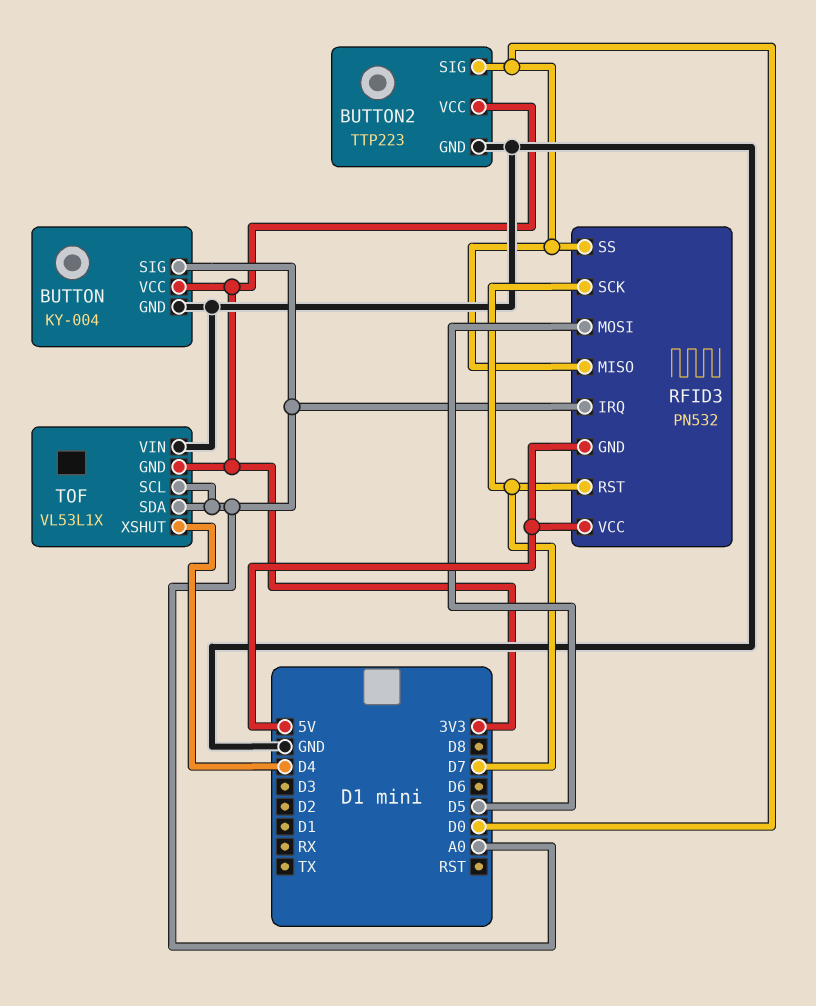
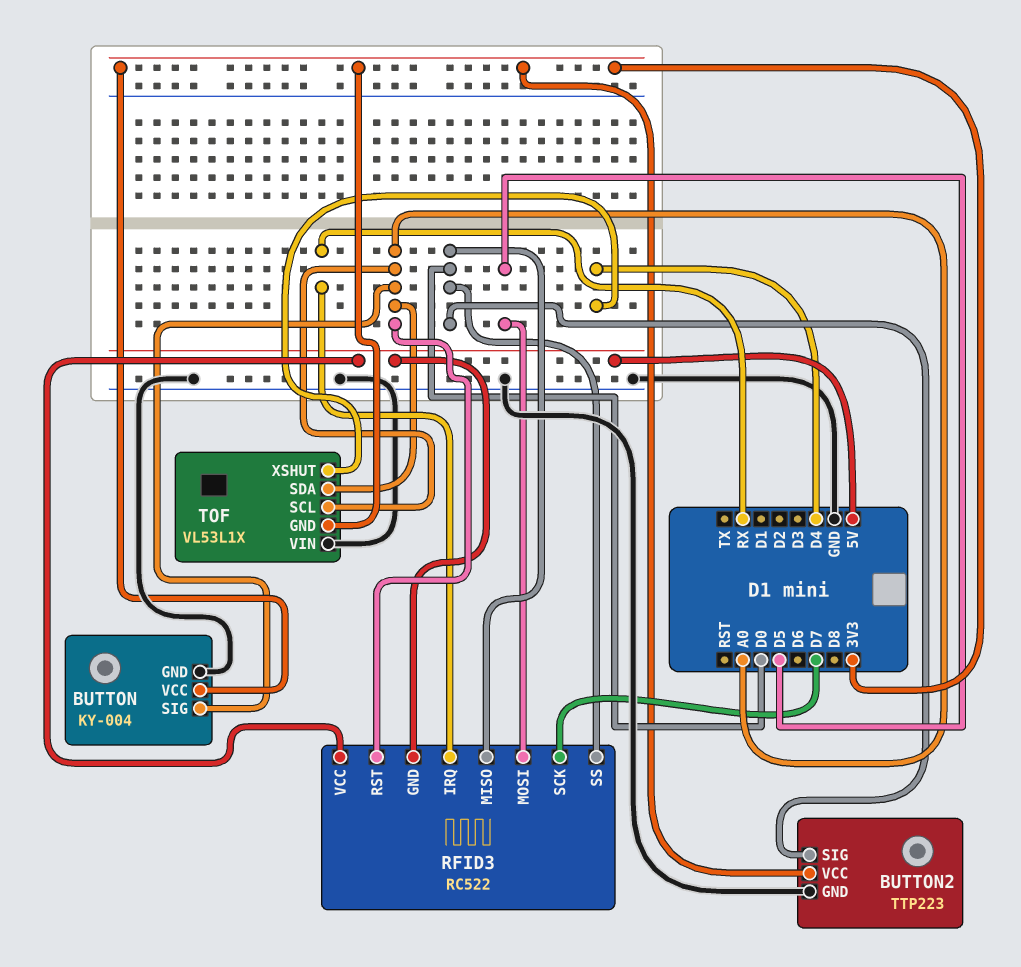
RFID3: PN532 -> RC522
RFID3 pin IRQ: A0 -> RX
RFID3 pin RST: D7 -> A0

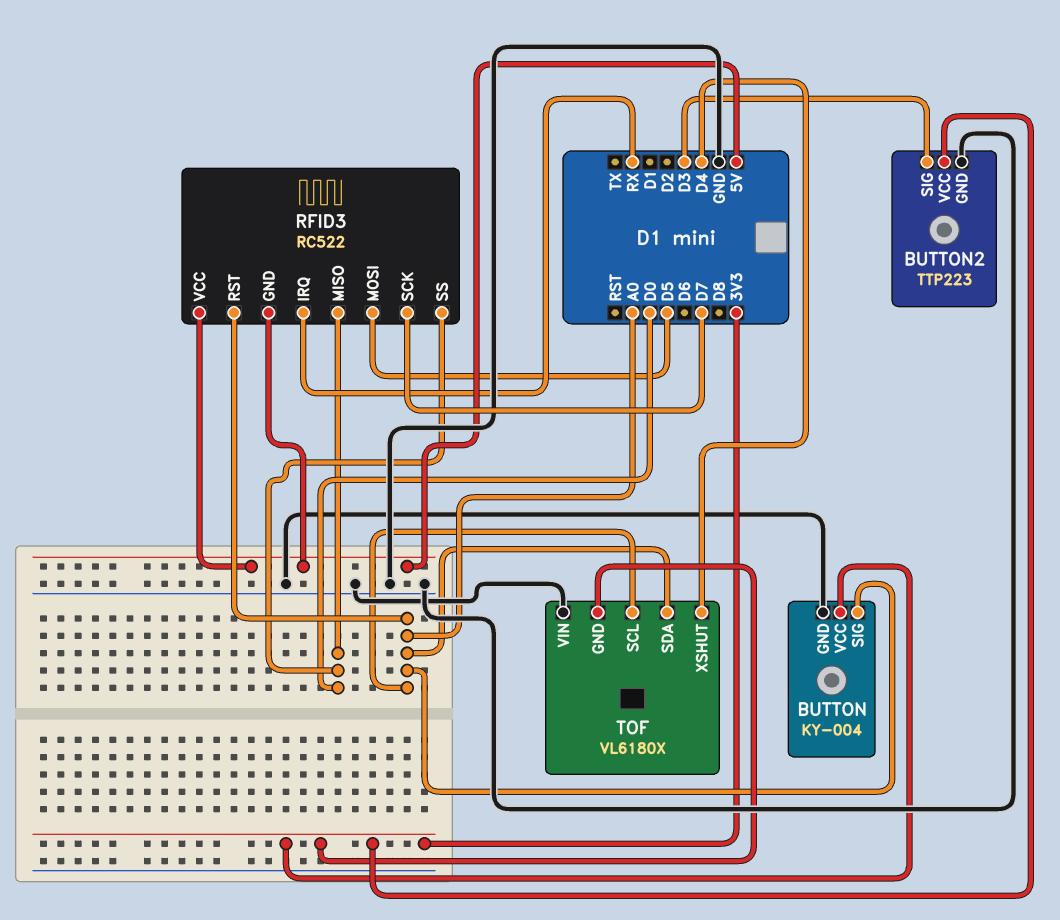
BUTTON2 pin SIG: D0 -> D3
TOF: VL53L1X -> VL6180X

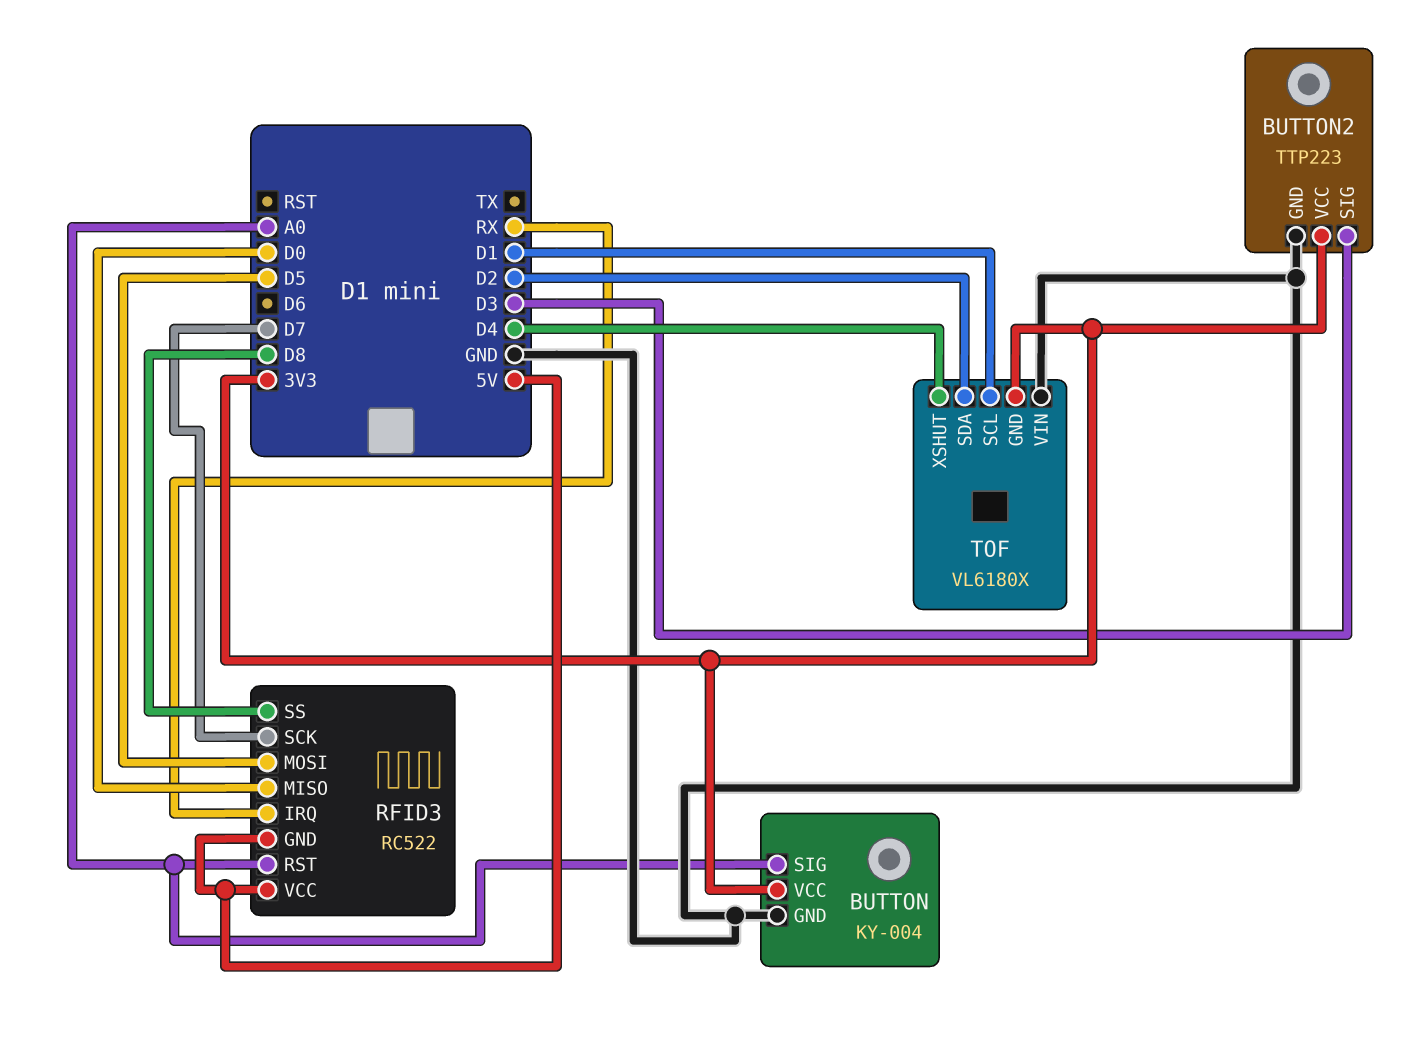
RFID3 pin SS: D0 -> D8
TOF pin SCL: A0 -> D1
TOF pin SDA: A0 -> D2

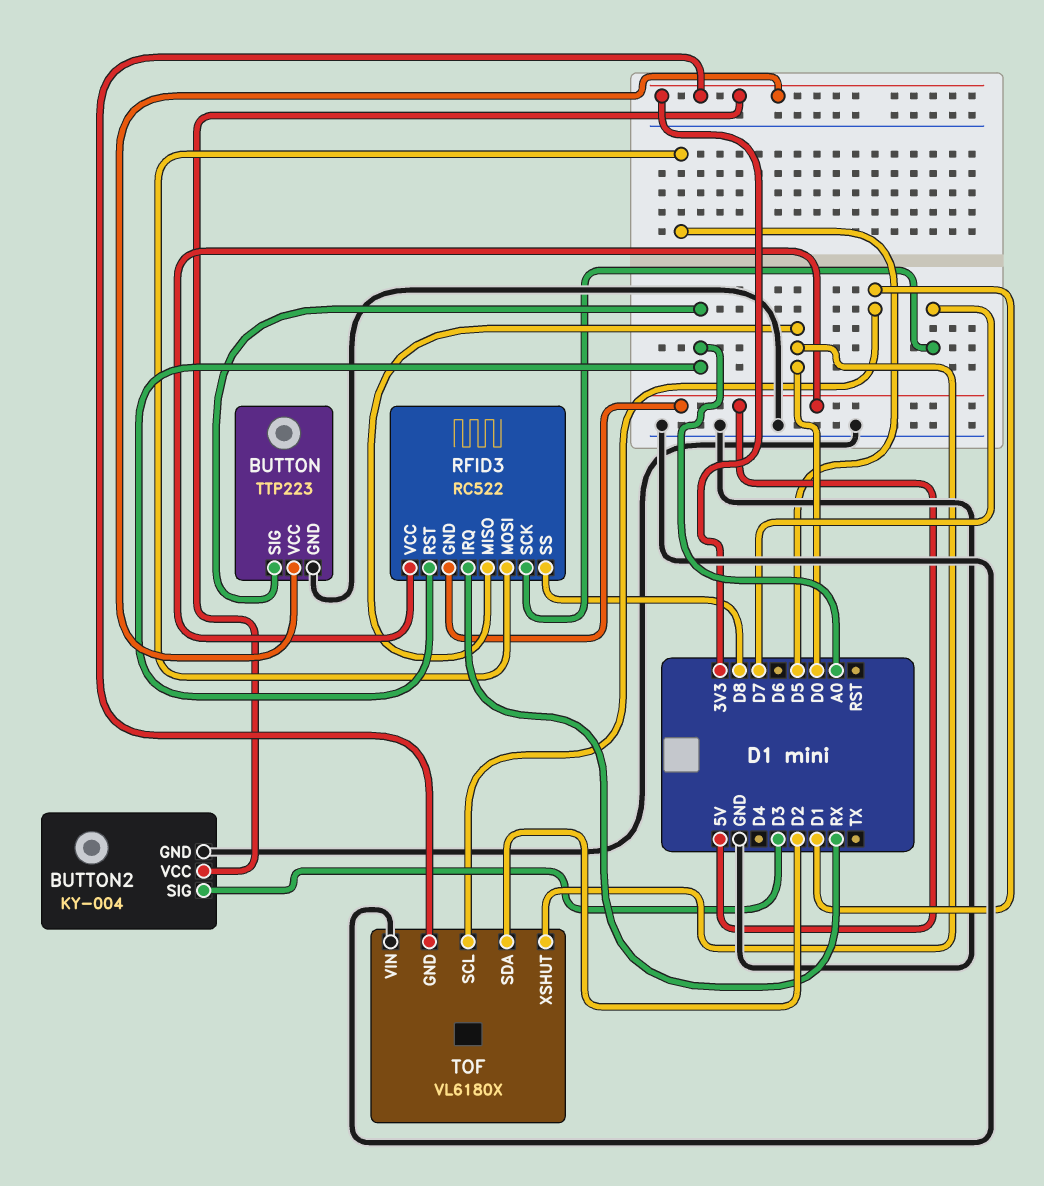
BUTTON: KY-004 -> TTP223
BUTTON2: TTP223 -> KY-004
TOF pin XSHUT: D4 -> D0

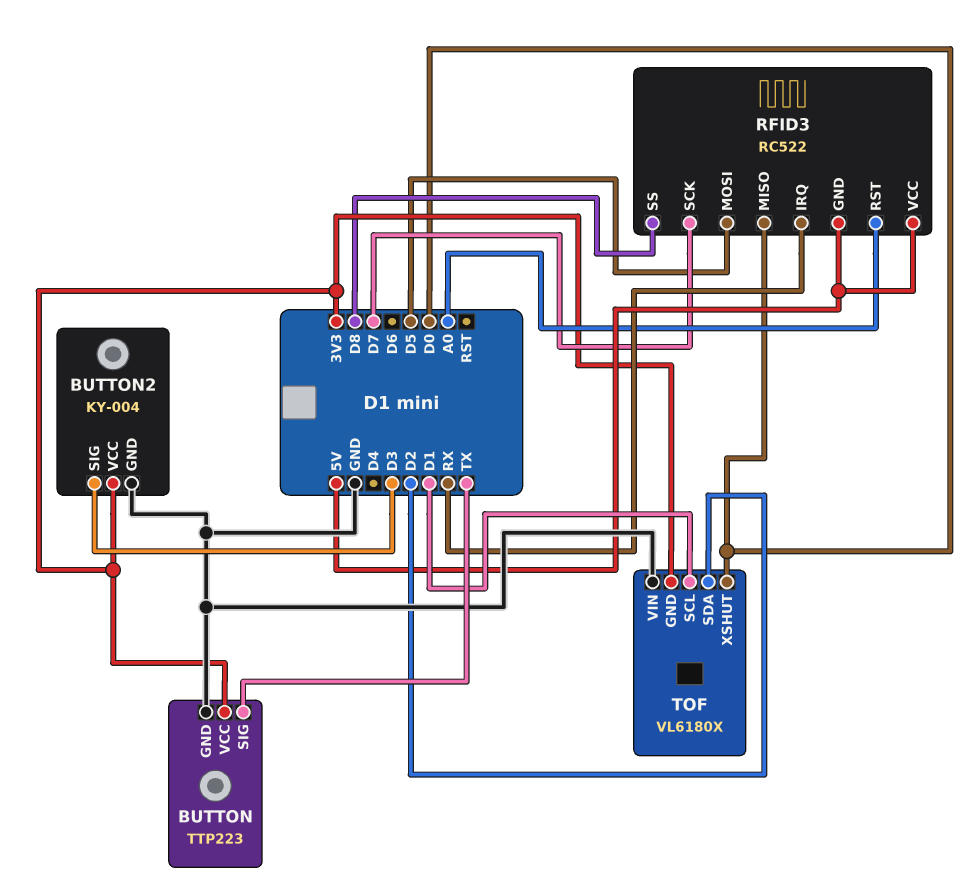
BUTTON pin SIG: A0 -> TX

